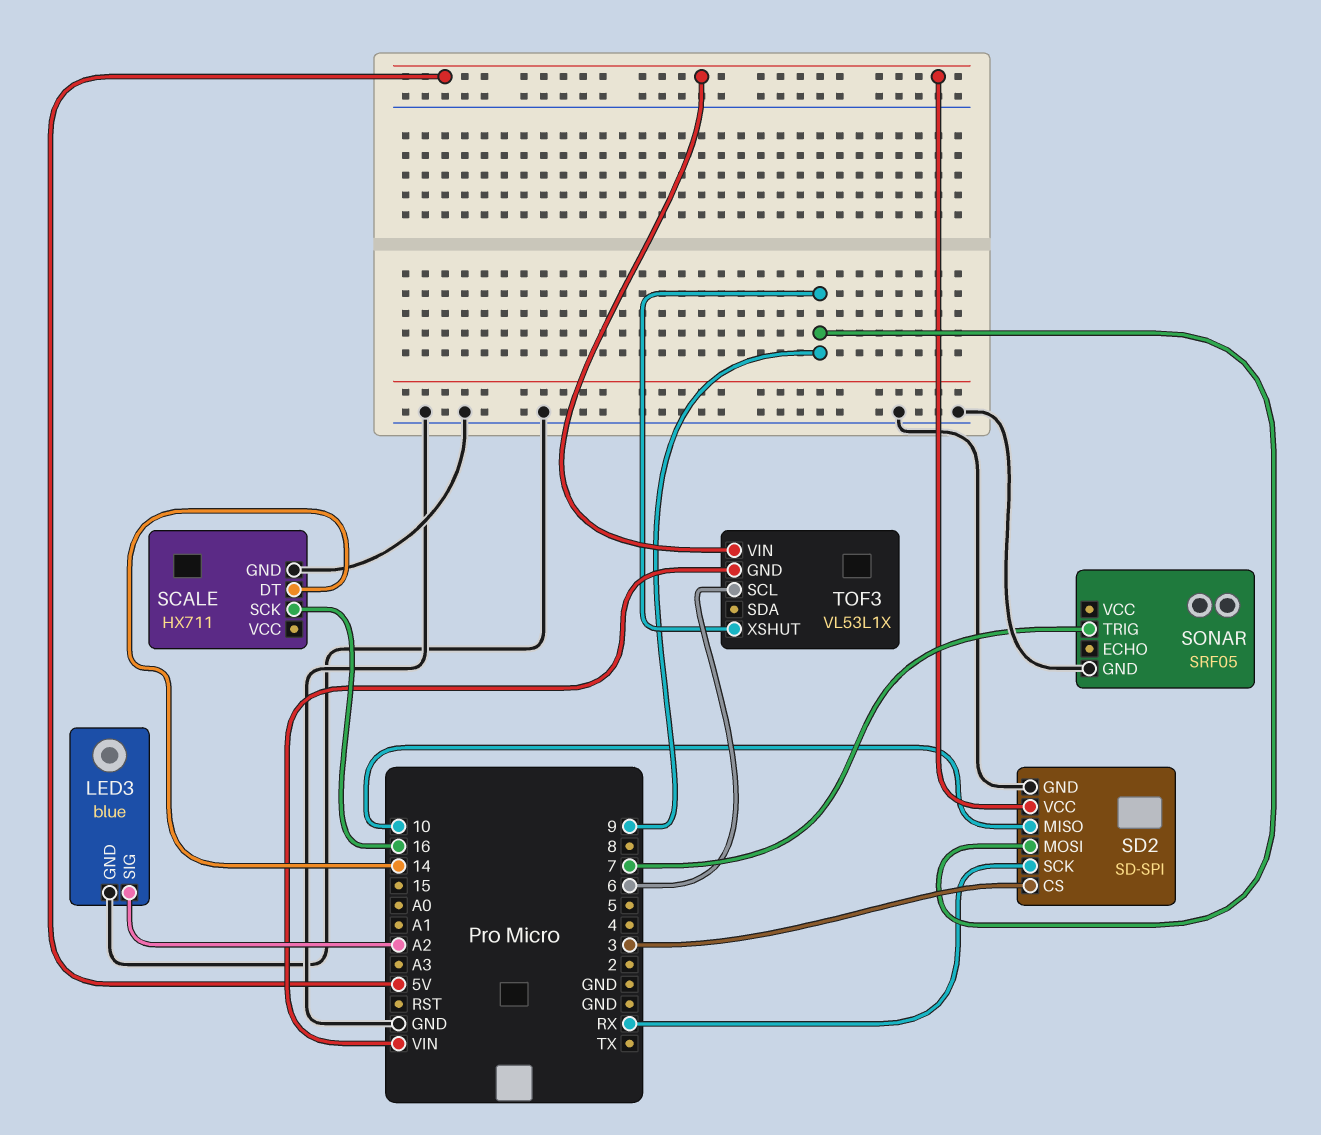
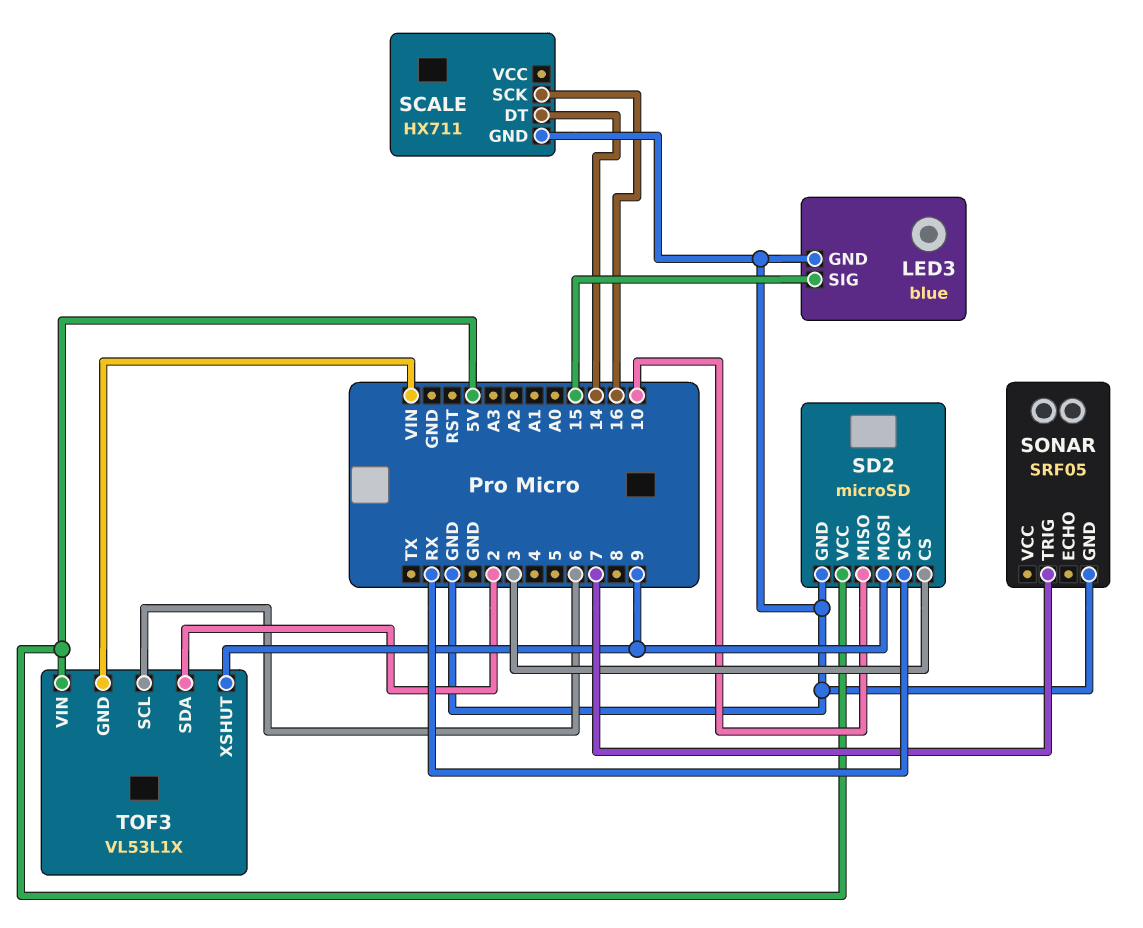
LED3 pin SIG: A2 -> 15
SD2: SD-SPI -> microSD
TOF3 pin SDA: none -> 2

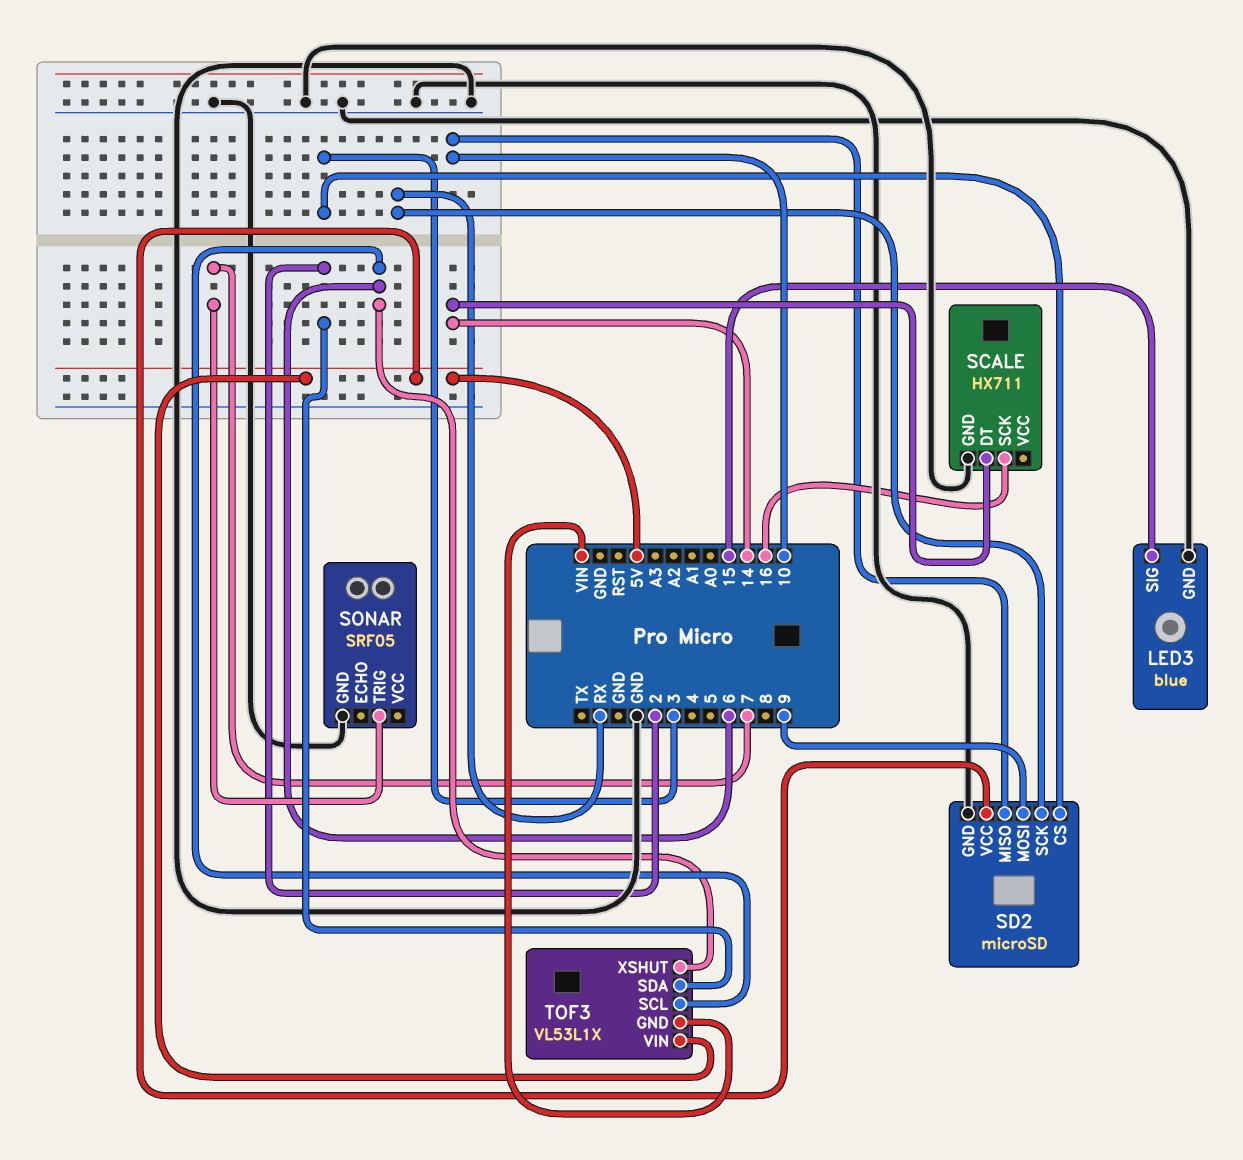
TOF3 pin XSHUT: 9 -> 6

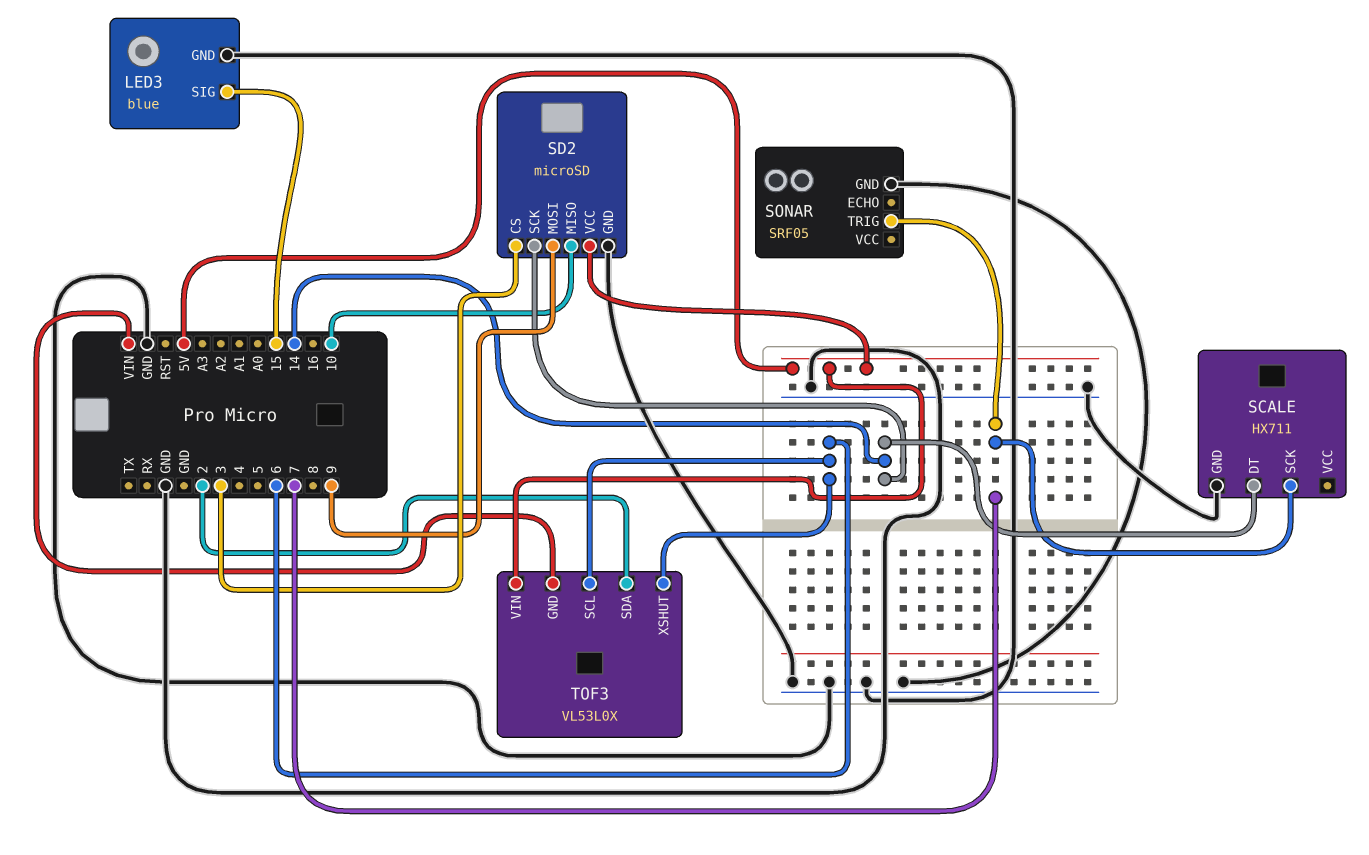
SCALE pin SCK: 16 -> 7
SD2 pin SCK: RX -> 14
TOF3: VL53L1X -> VL53L0X

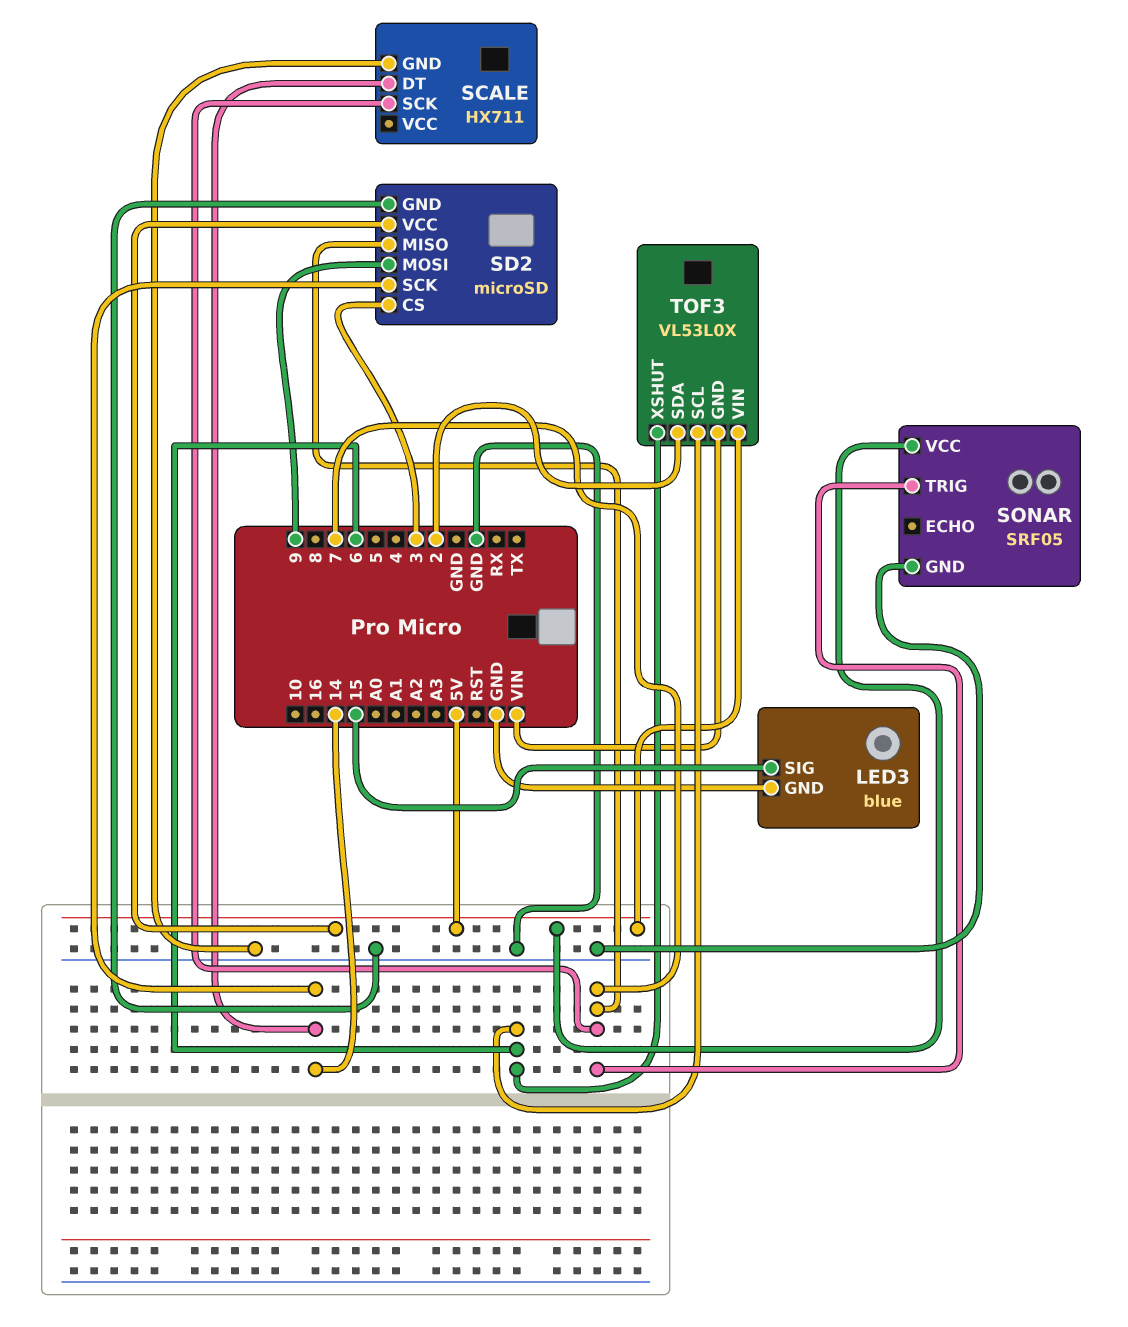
SD2 pin MISO: 10 -> 7
SONAR pin VCC: none -> 5V

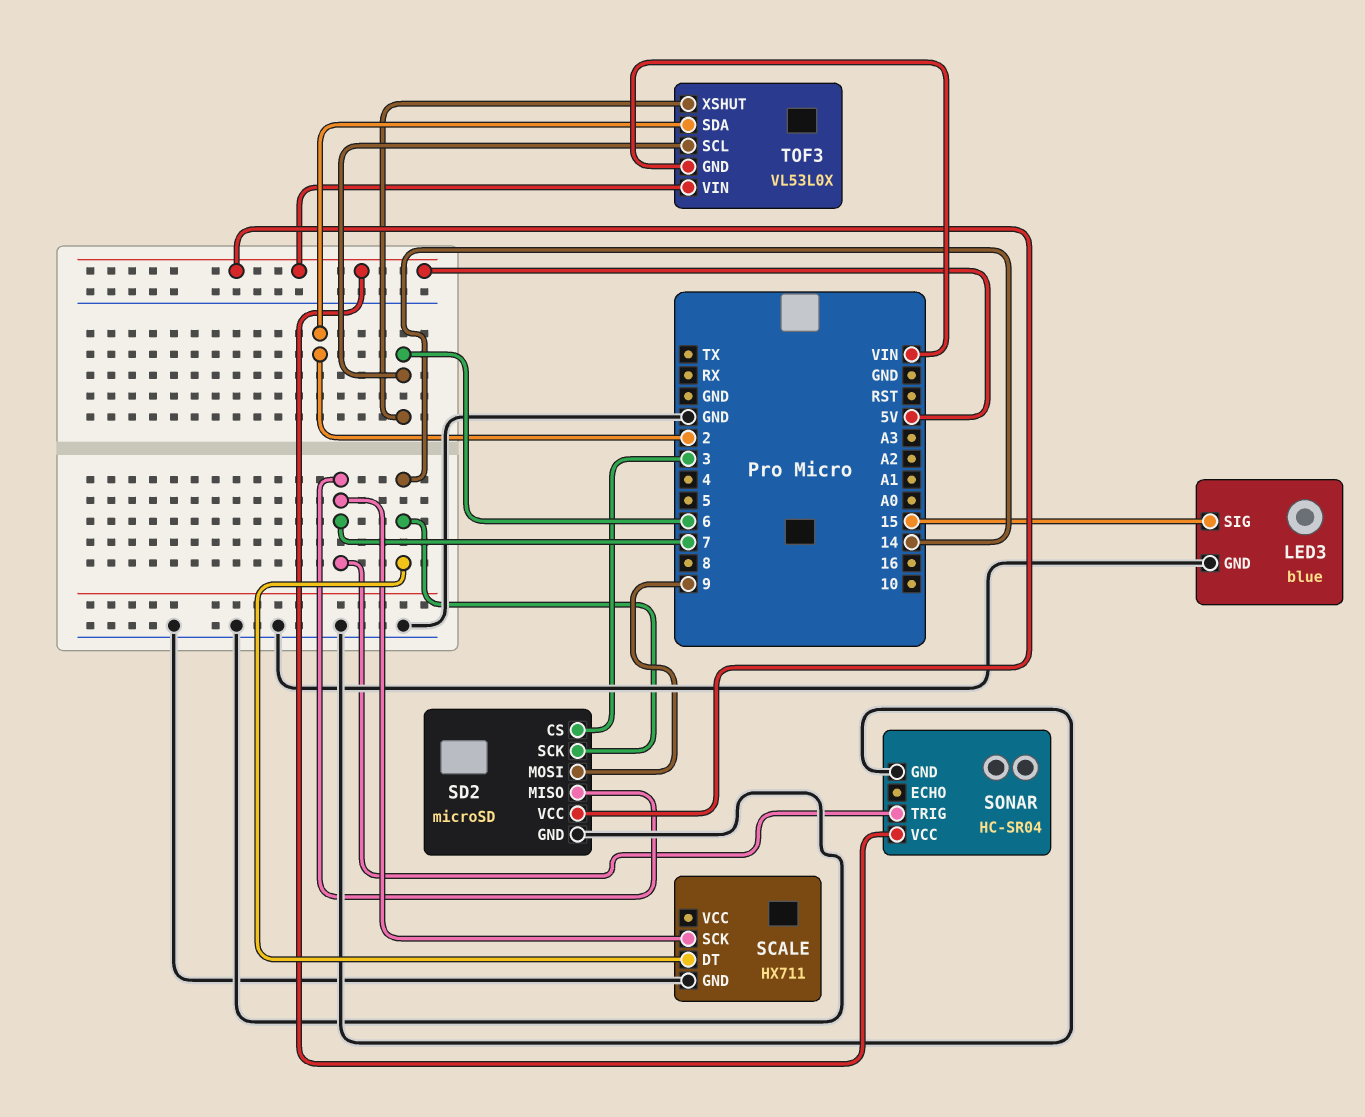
SONAR: SRF05 -> HC-SR04

